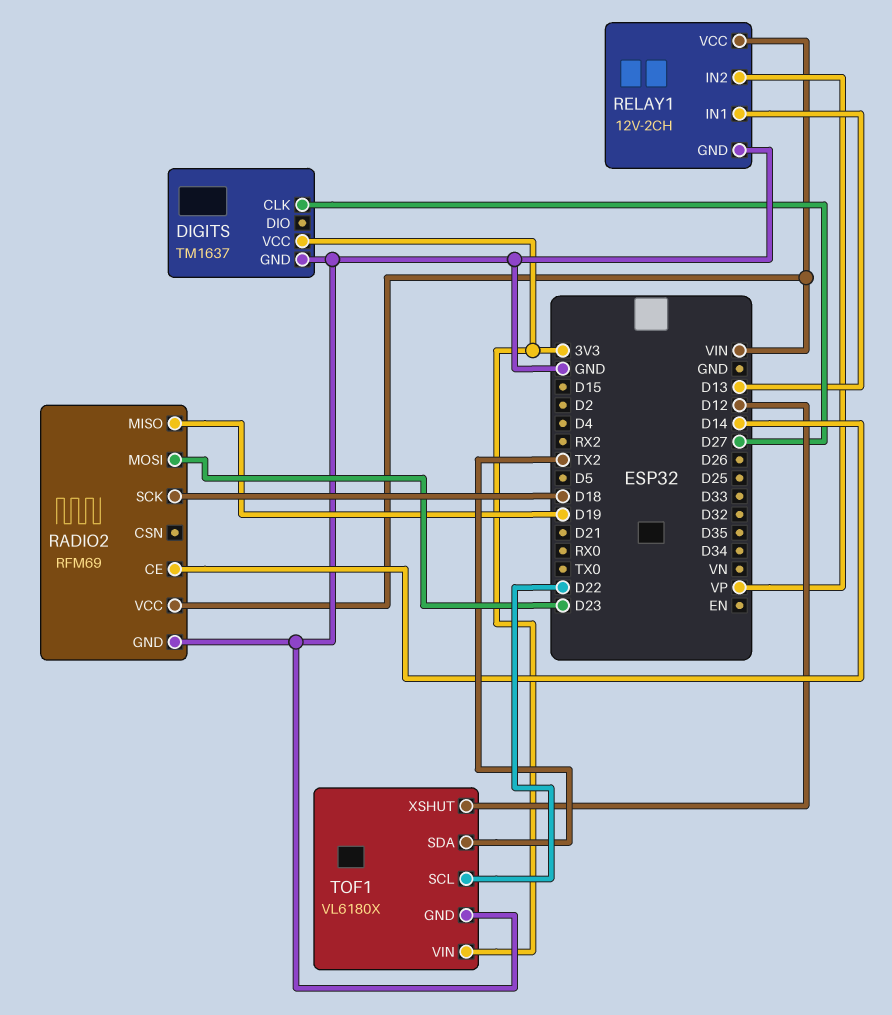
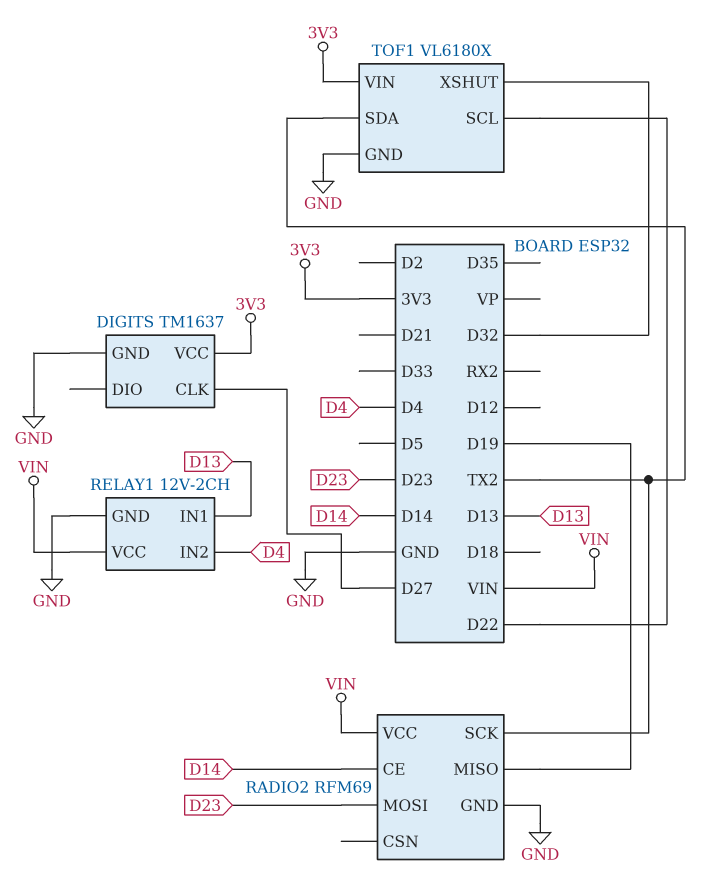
RADIO2 pin SCK: D18 -> TX2
RELAY1 pin IN2: VP -> D4
TOF1 pin XSHUT: D12 -> D32

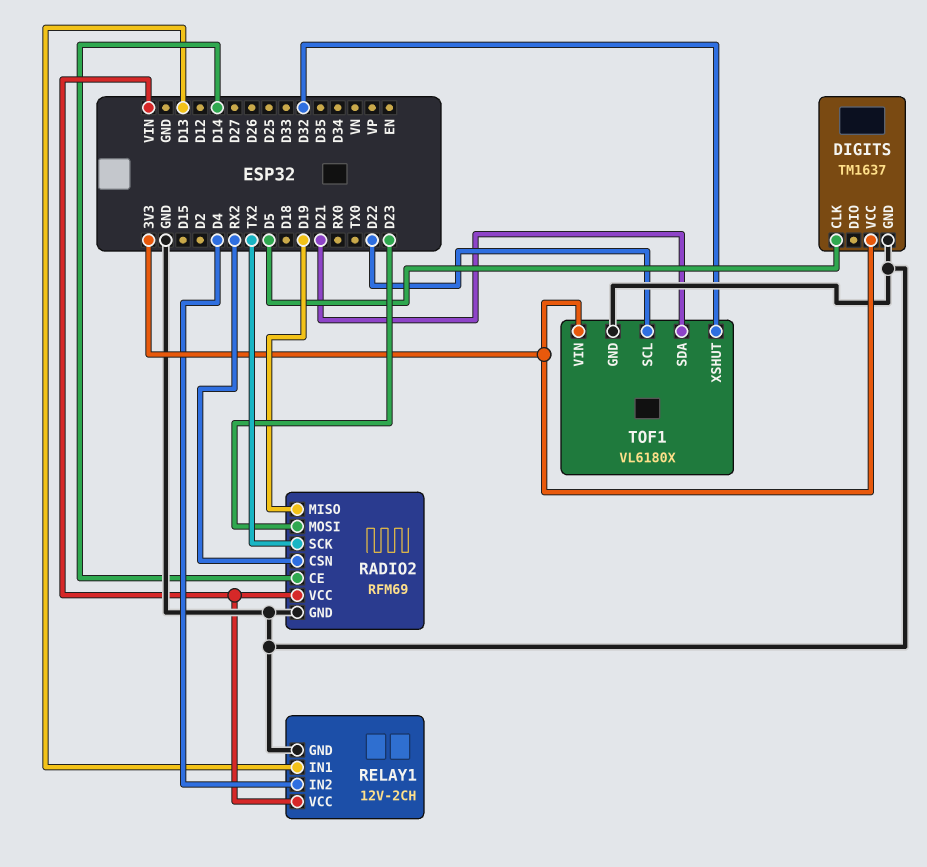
DIGITS pin CLK: D27 -> D5
RADIO2 pin CSN: none -> RX2
TOF1 pin SDA: TX2 -> D21

